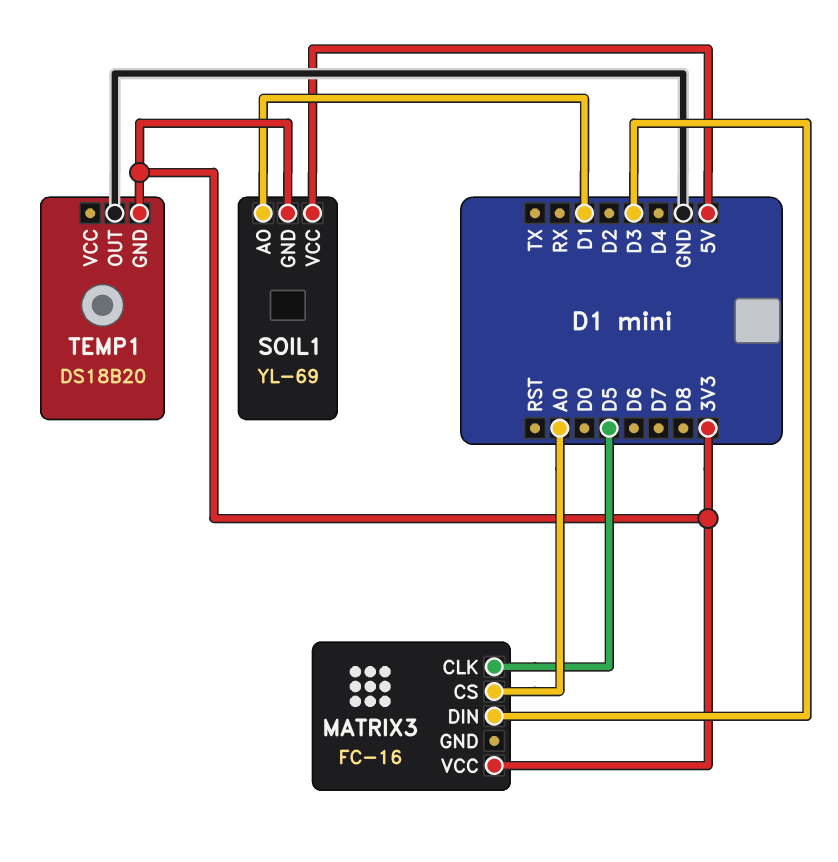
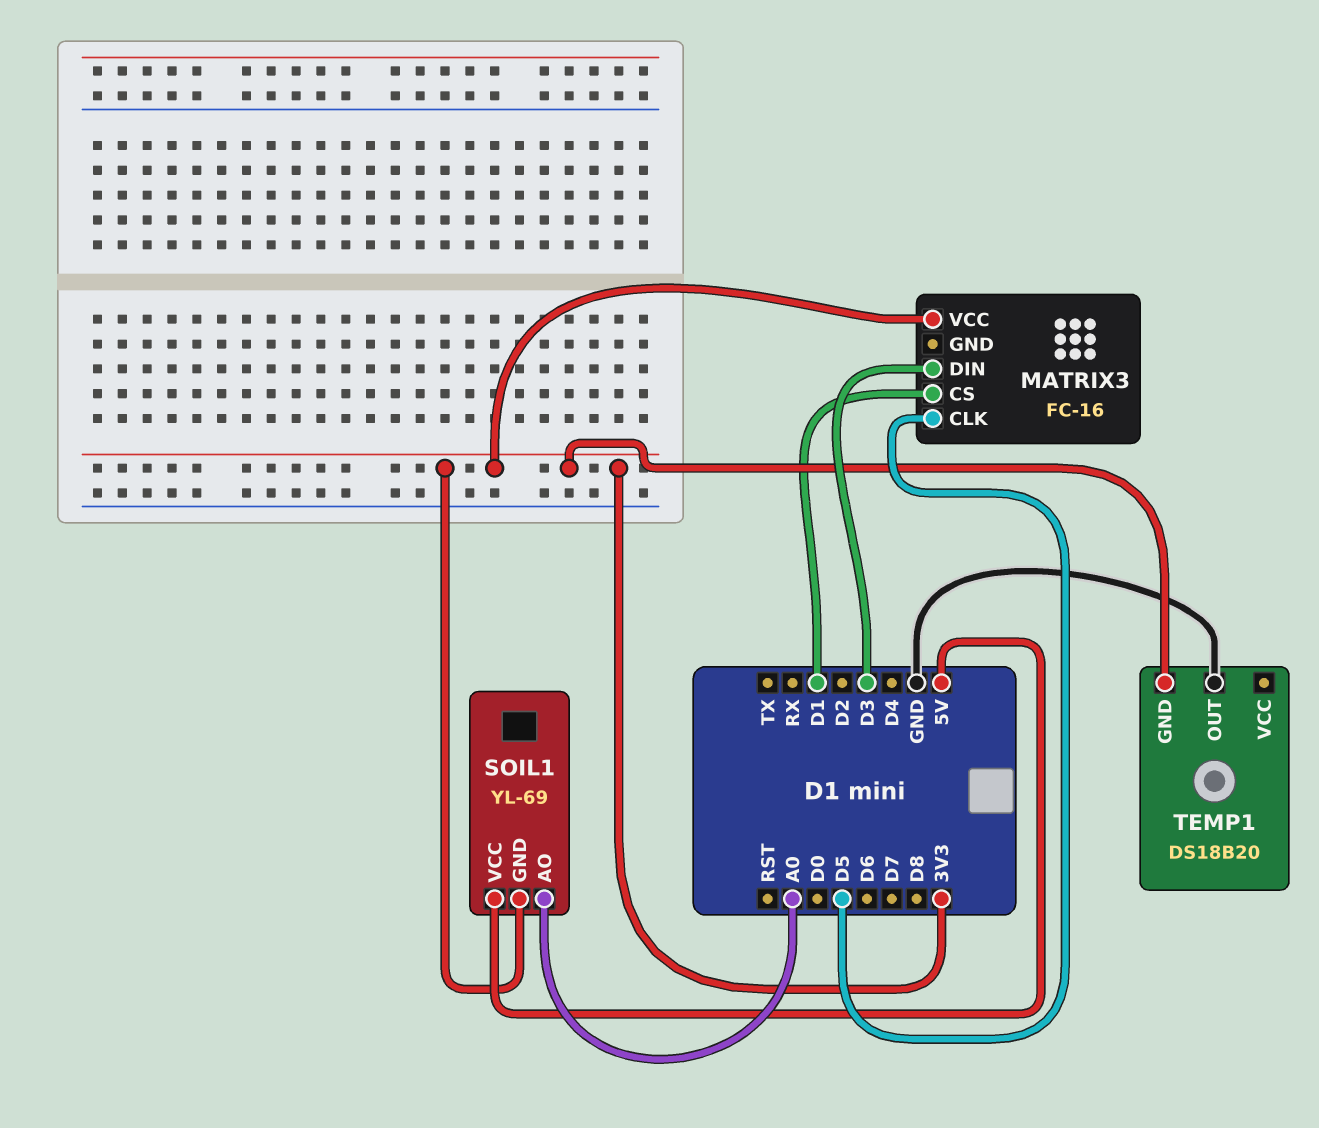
MATRIX3 pin CS: A0 -> D1
SOIL1 pin AO: D1 -> A0

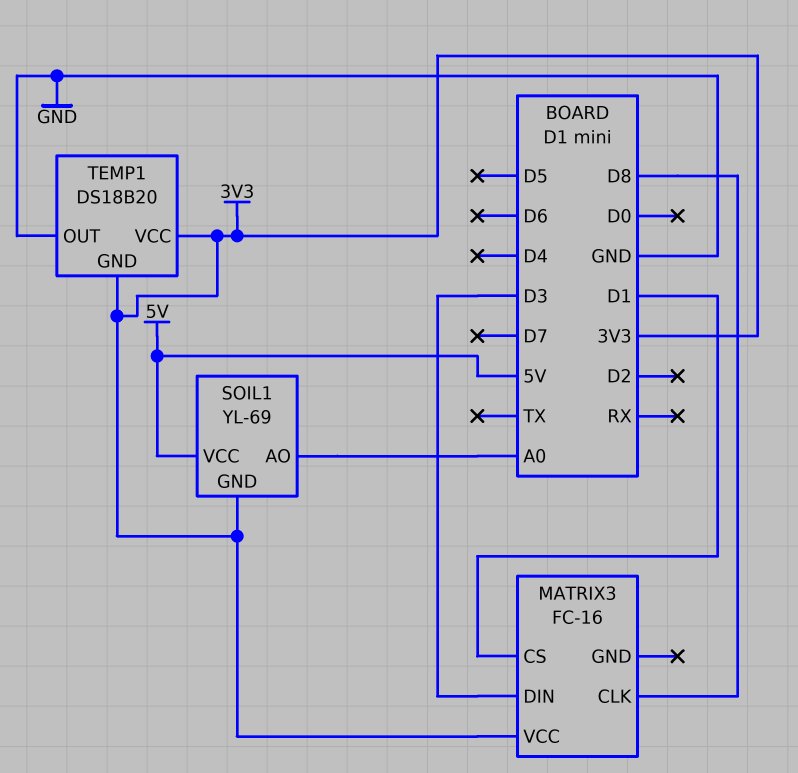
MATRIX3 pin CLK: D5 -> D8
TEMP1 pin VCC: none -> 3V3

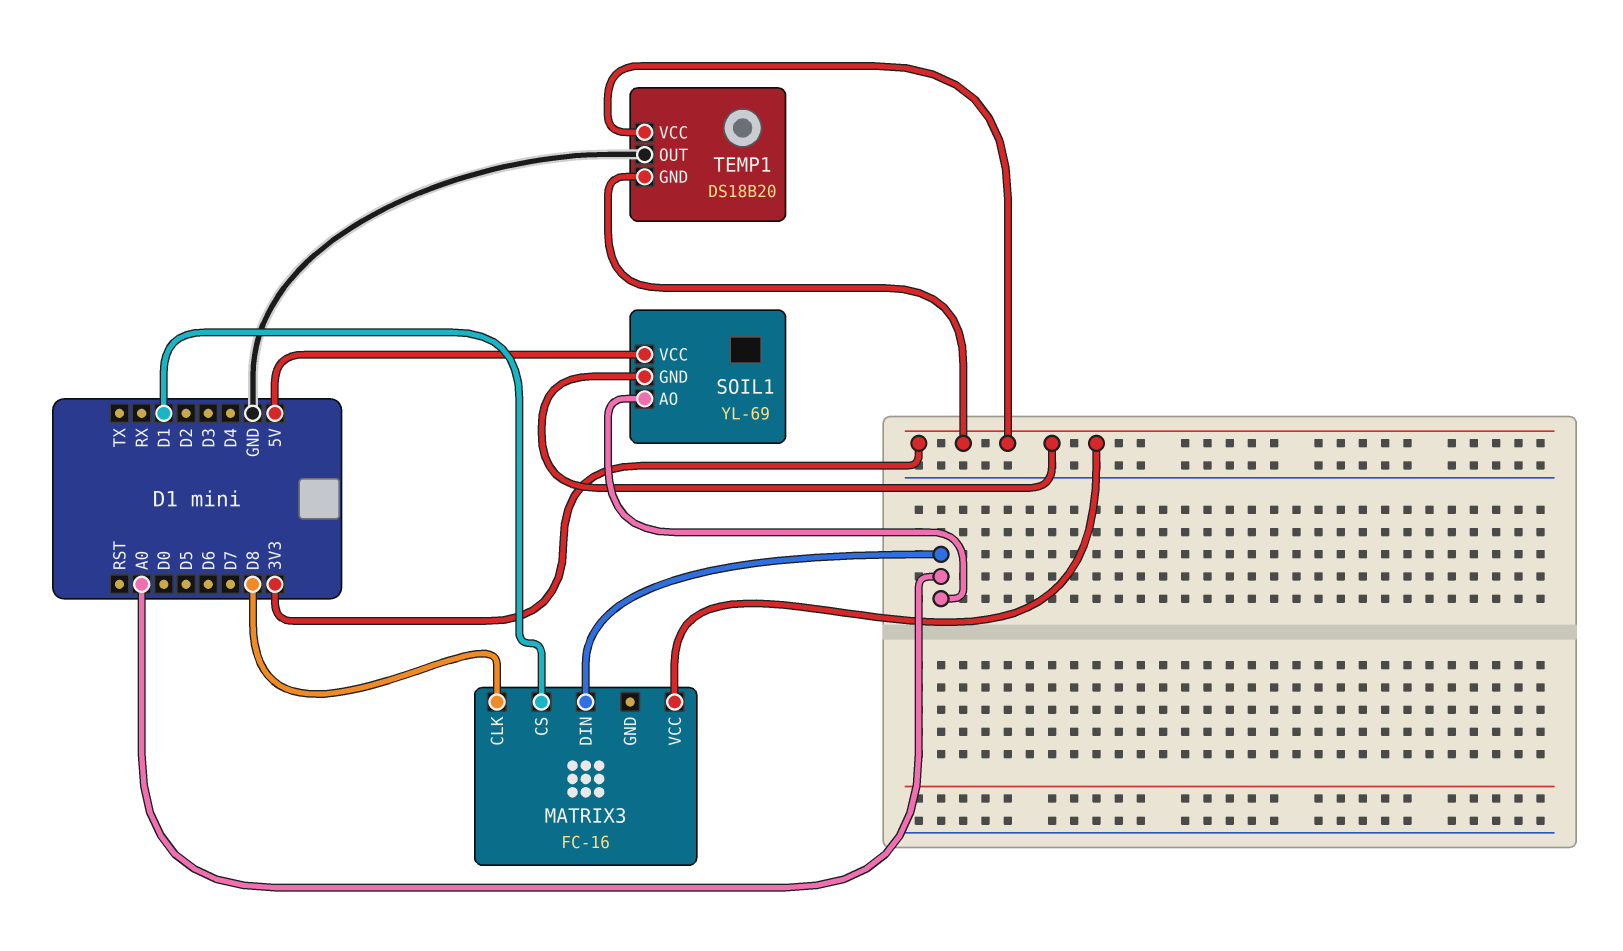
MATRIX3 pin DIN: D3 -> A0

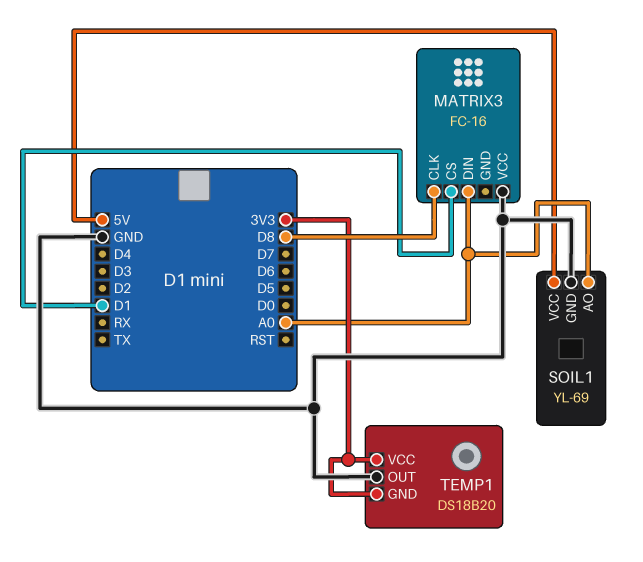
MATRIX3 pin VCC: 3V3 -> GND
SOIL1 pin GND: 3V3 -> GND

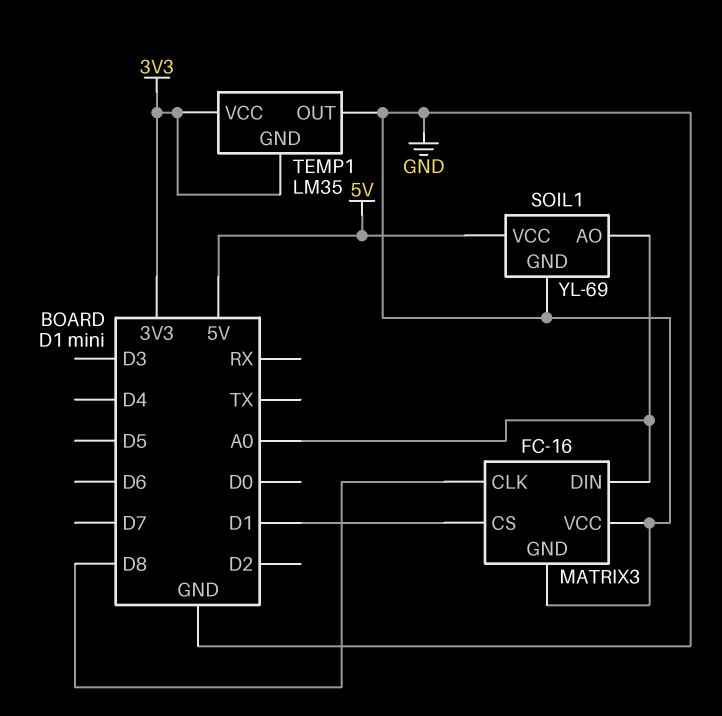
MATRIX3 pin GND: none -> GND
TEMP1: DS18B20 -> LM35

